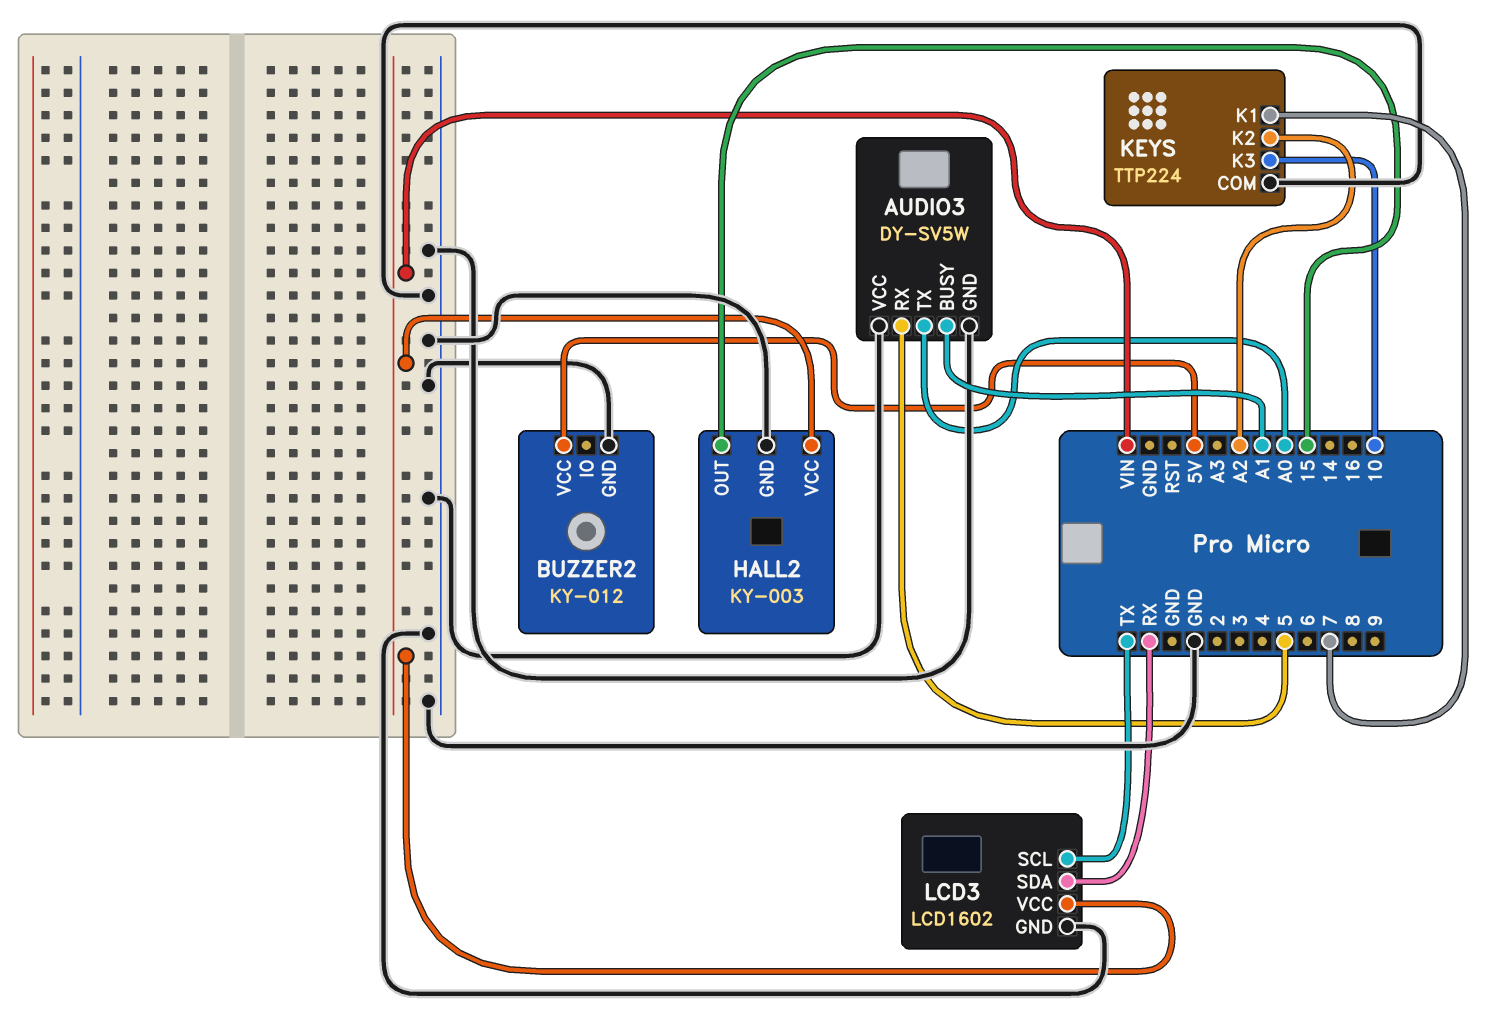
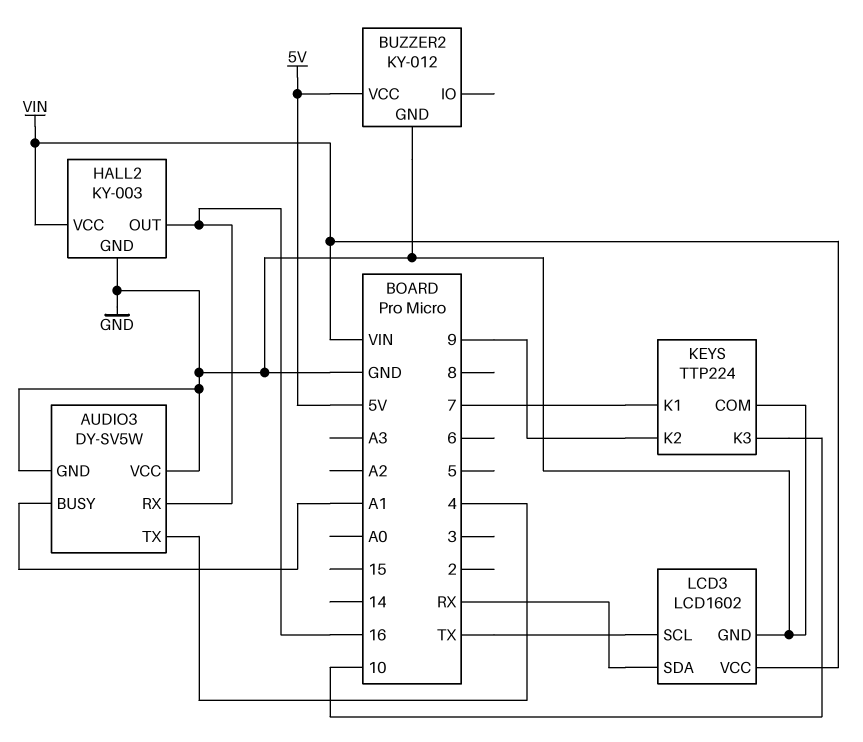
AUDIO3 pin RX: 5 -> 16
AUDIO3 pin TX: A0 -> 4
HALL2 pin OUT: 15 -> 16
KEYS pin K2: A2 -> 9

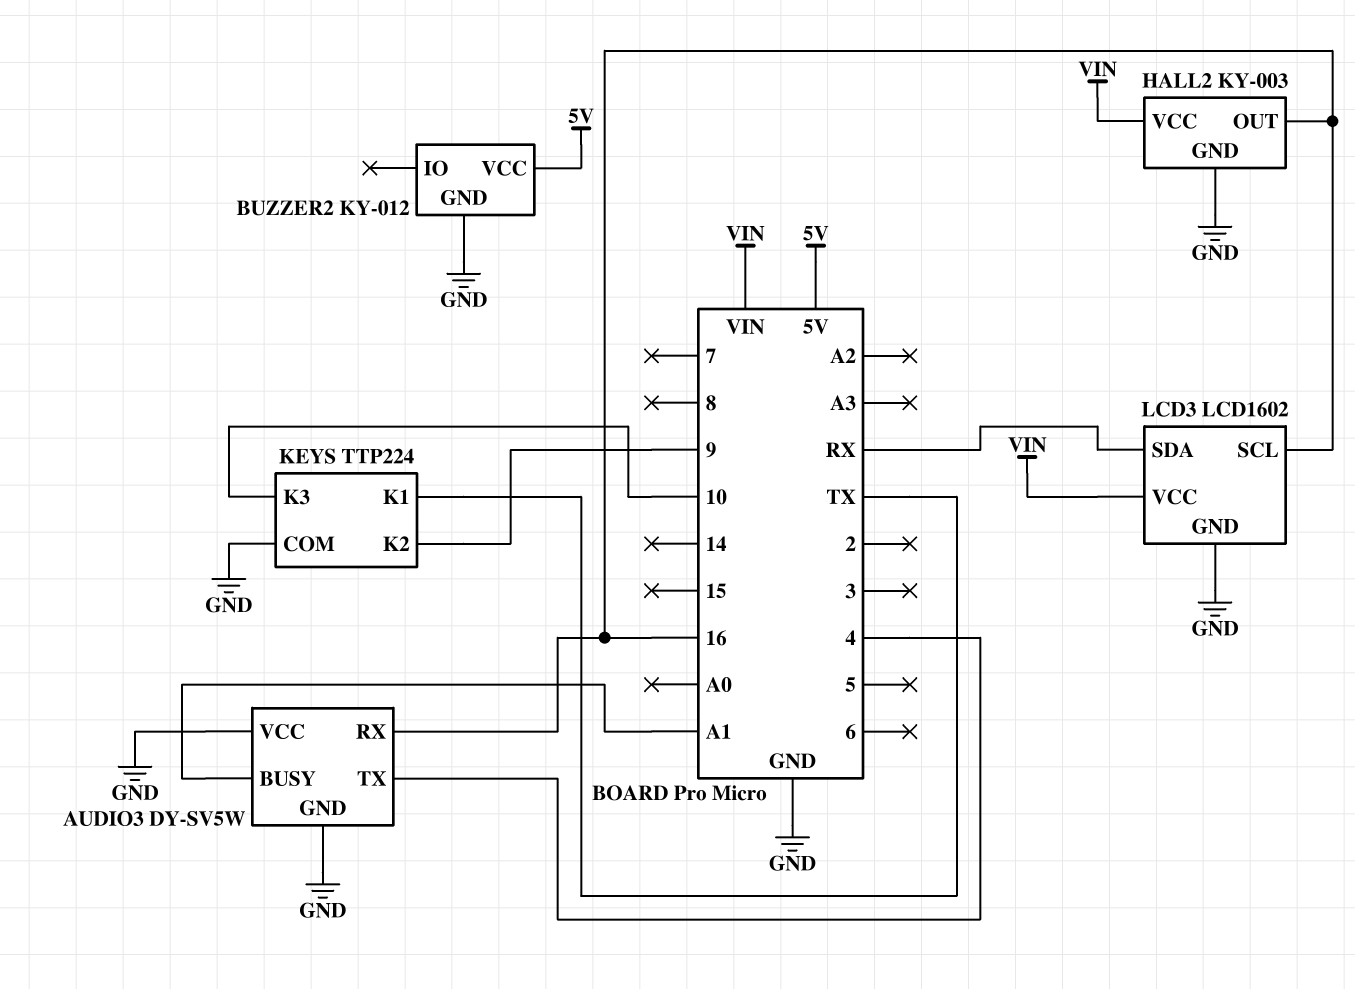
KEYS pin K1: 7 -> TX
LCD3 pin SCL: TX -> 16

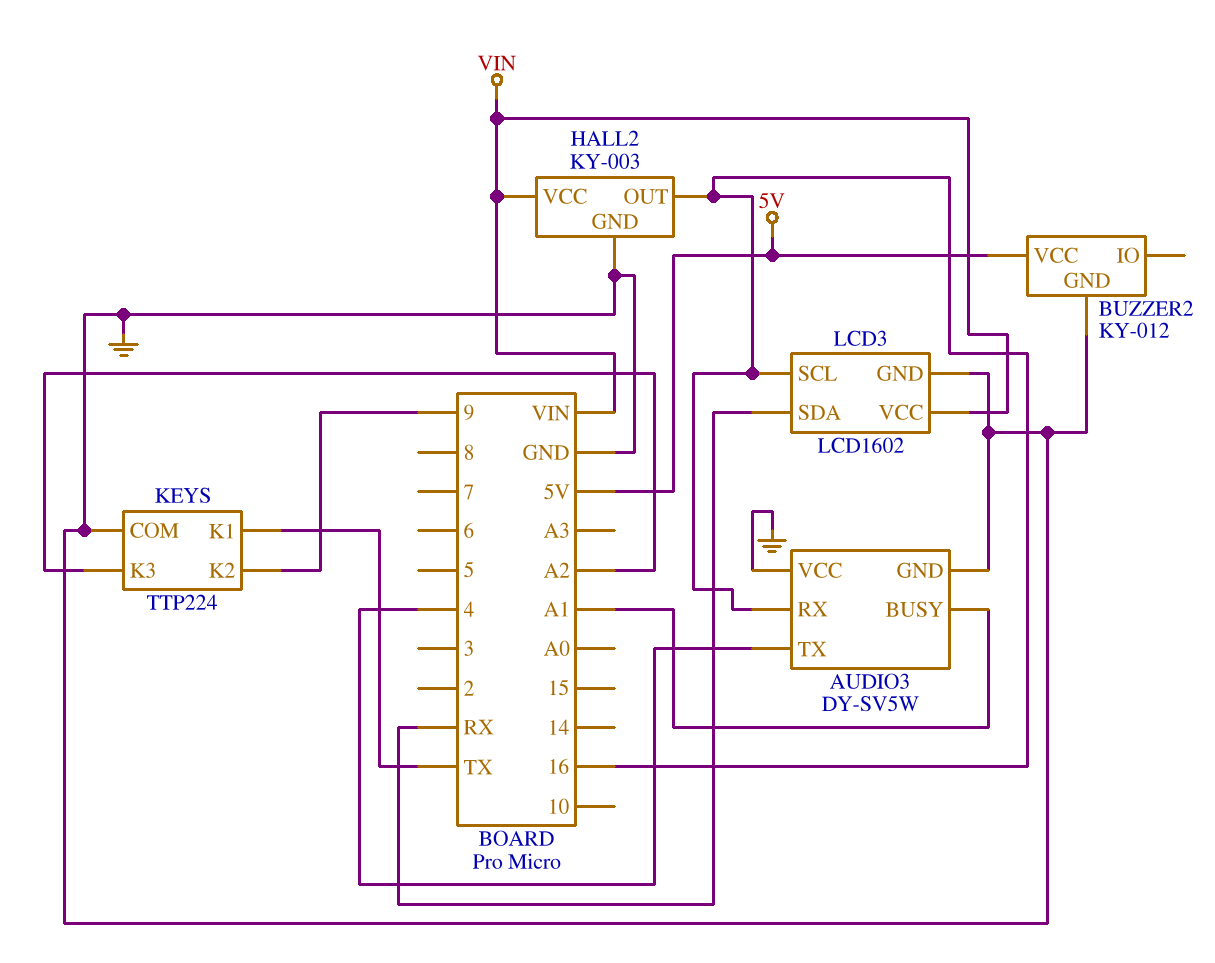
KEYS pin K3: 10 -> A2

